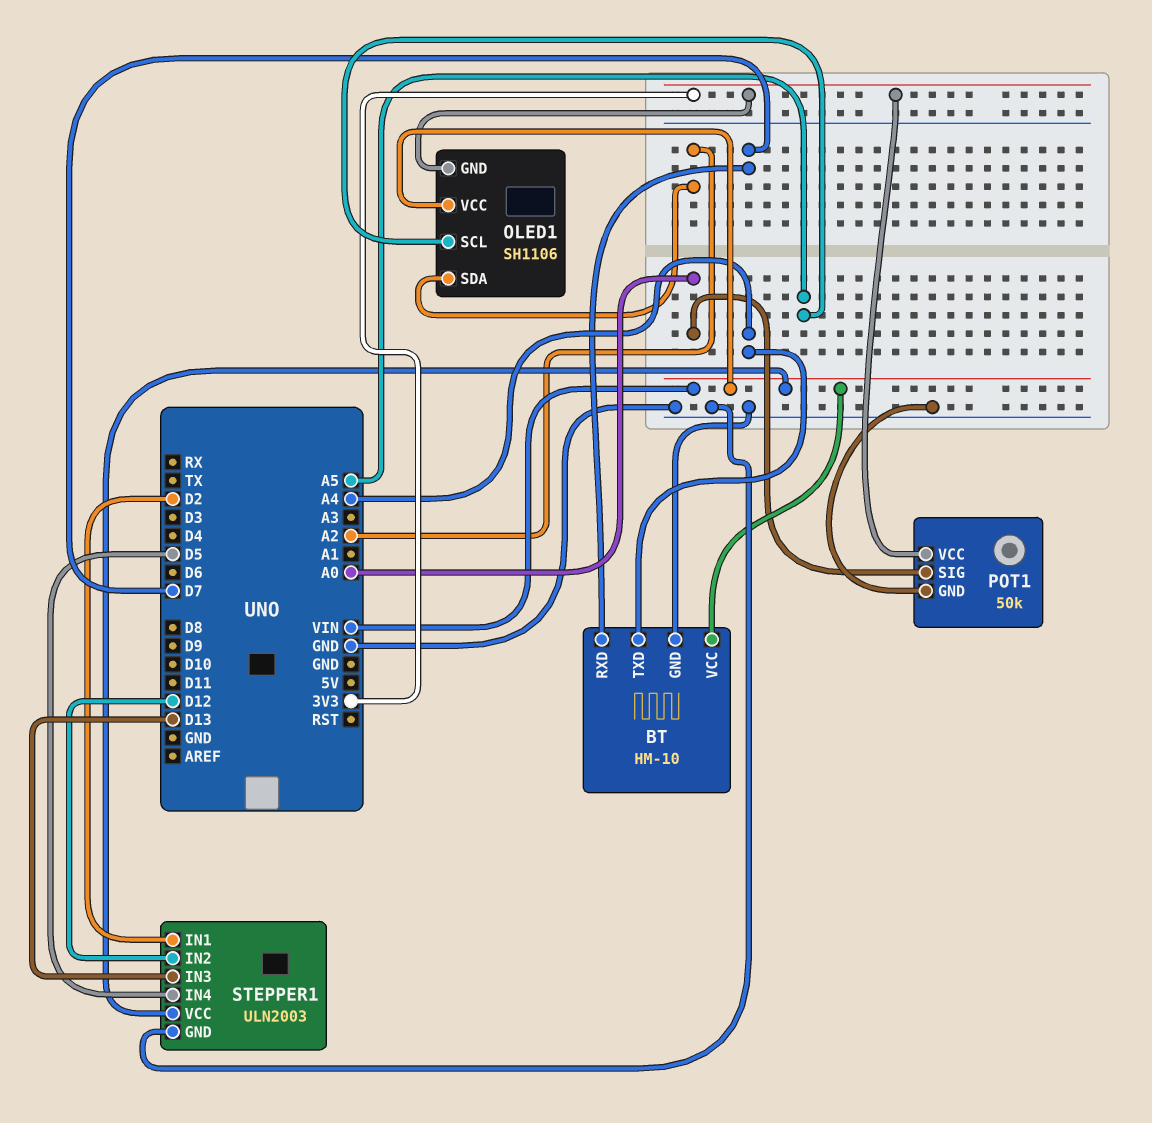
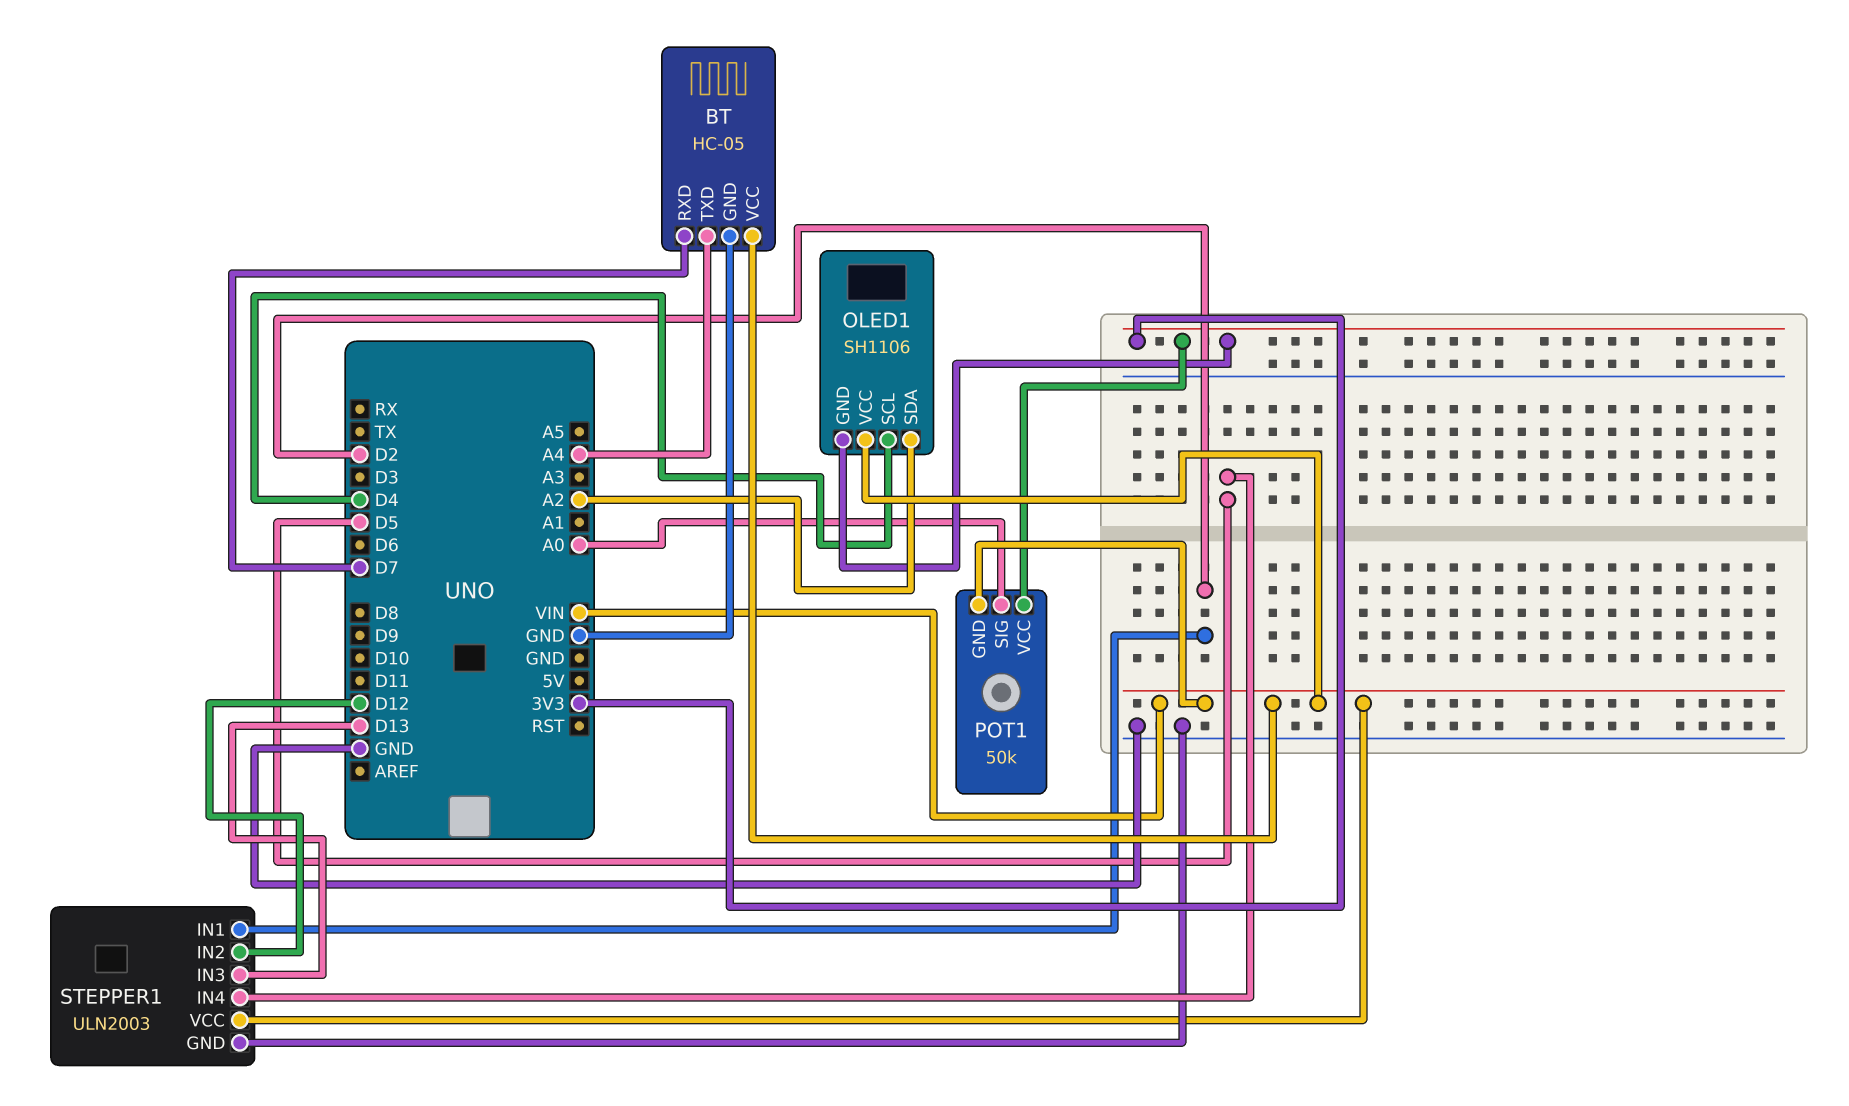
BT: HM-10 -> HC-05
OLED1 pin SCL: A5 -> D4
POT1 pin GND: GND -> VIN

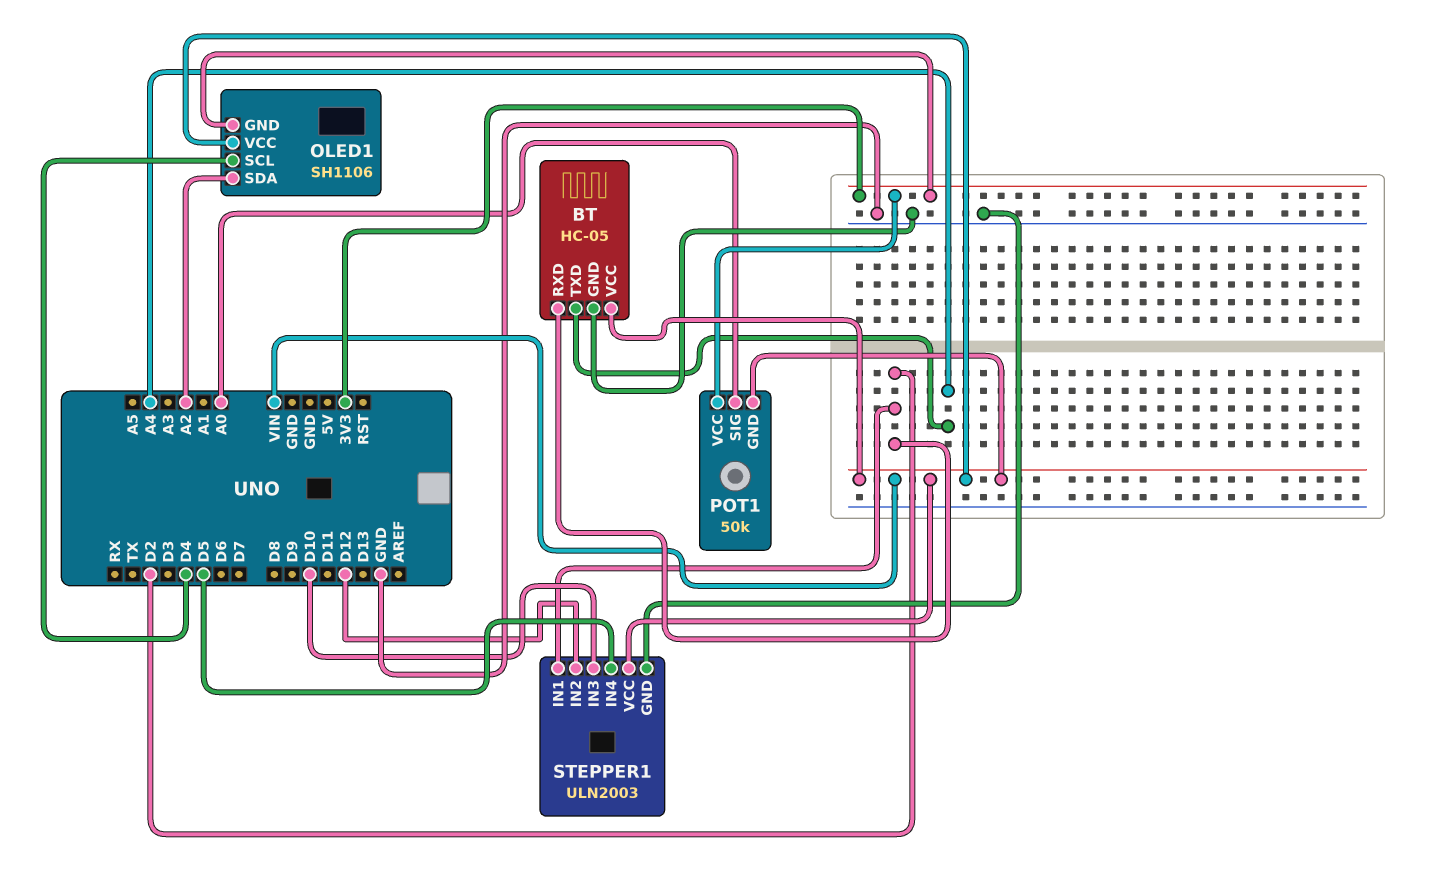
BT pin RXD: D7 -> D2
STEPPER1 pin IN3: D13 -> D10

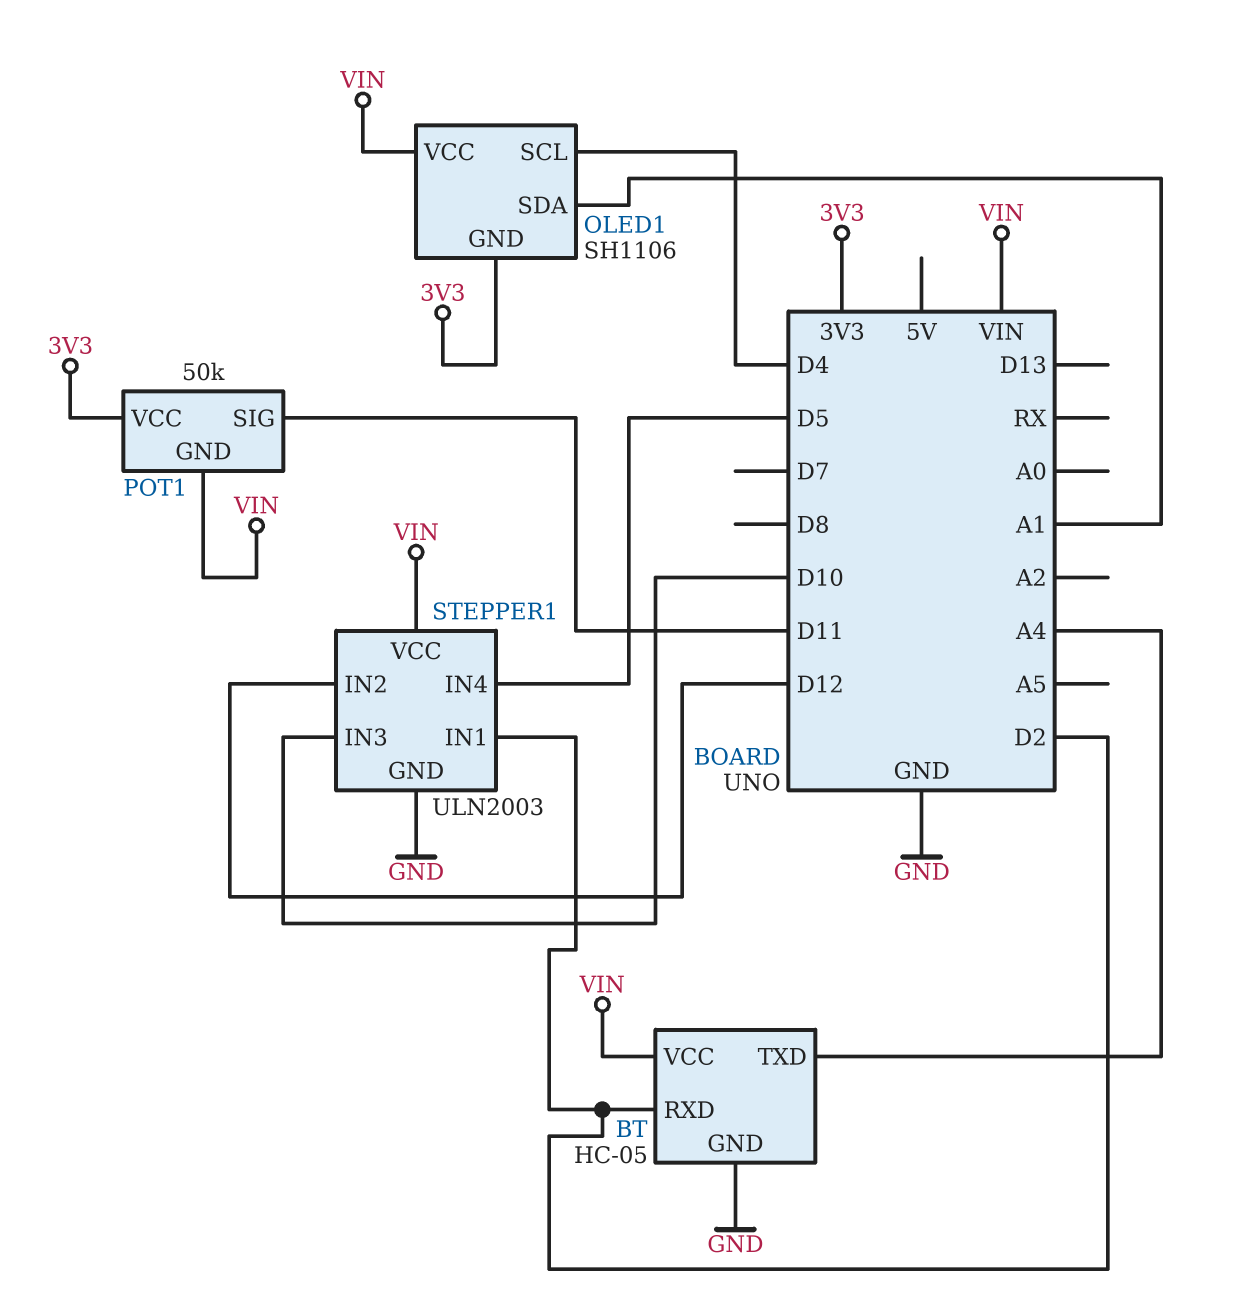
OLED1 pin SDA: A2 -> A1
POT1 pin SIG: A0 -> D11

